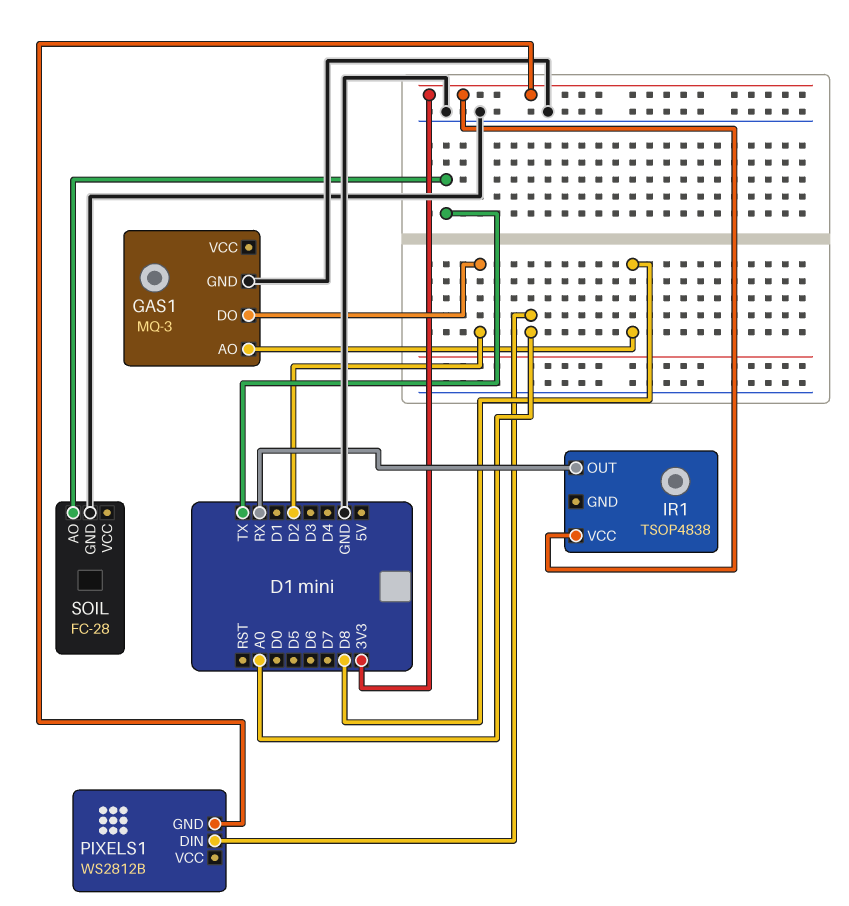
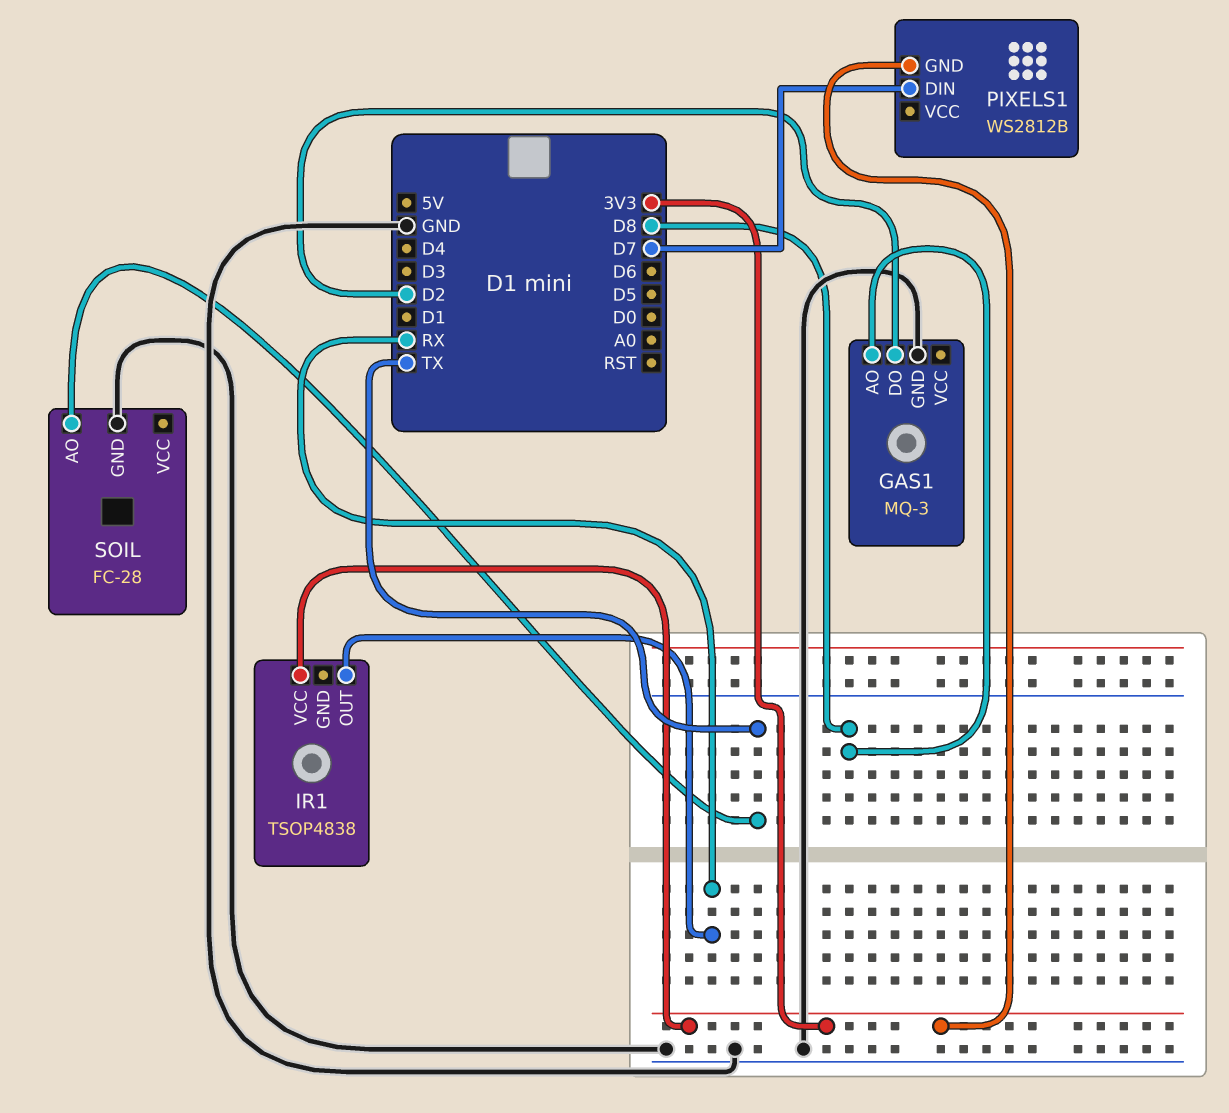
PIXELS1 pin DIN: A0 -> D7

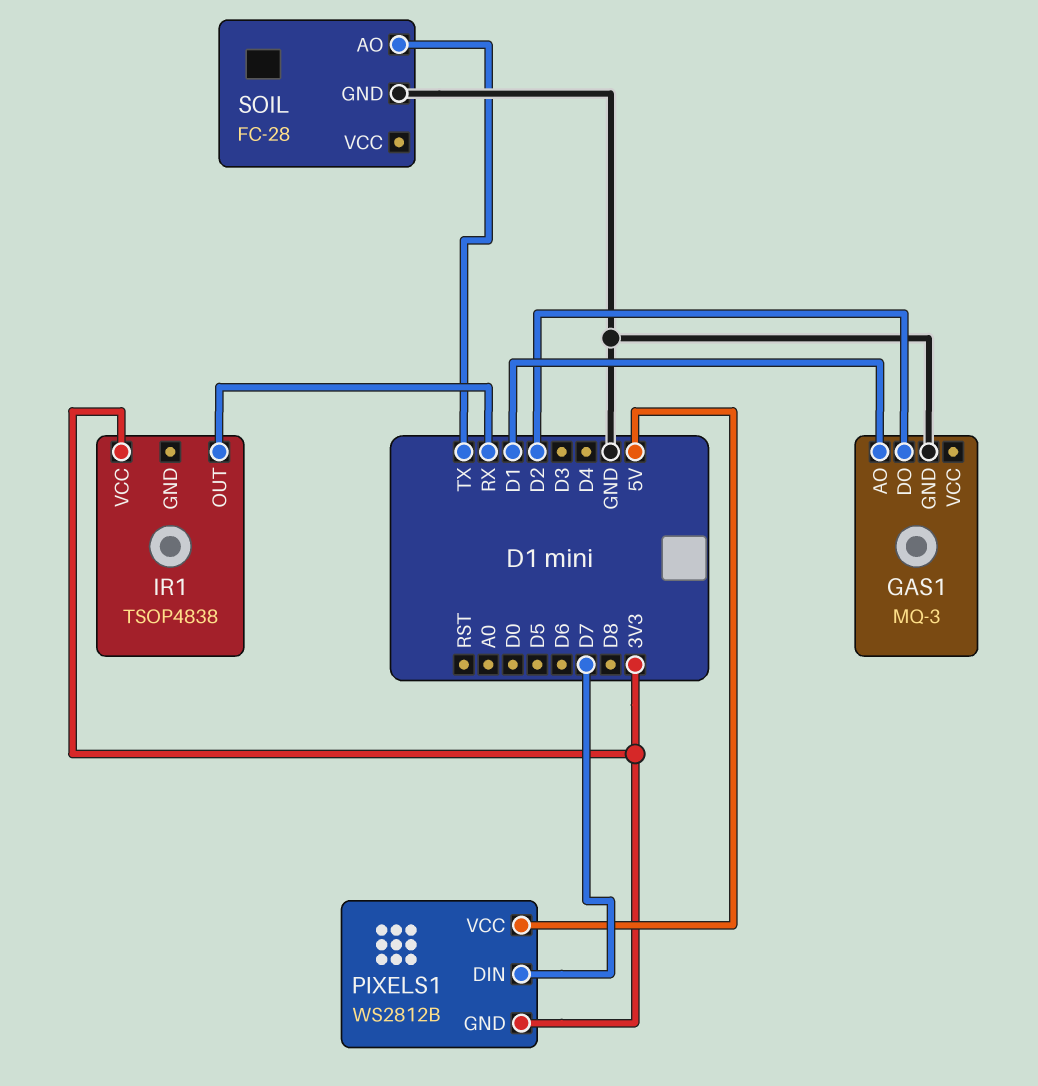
GAS1 pin AO: D8 -> D1
PIXELS1 pin VCC: none -> 5V

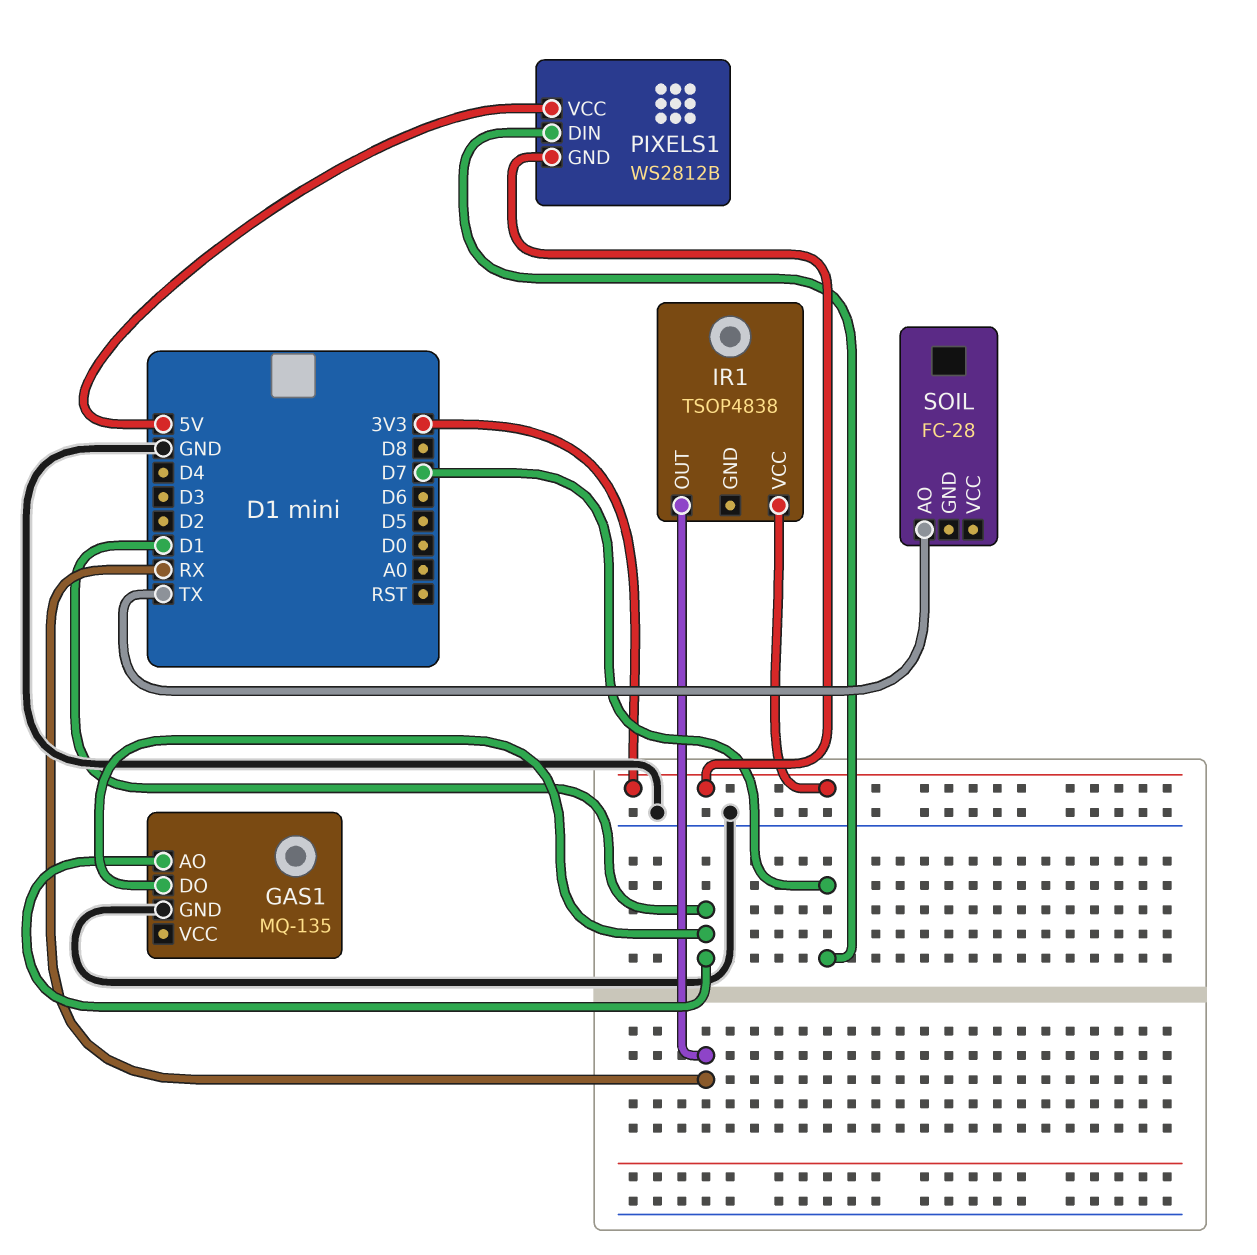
GAS1: MQ-3 -> MQ-135
GAS1 pin DO: D2 -> D1
SOIL pin GND: GND -> none

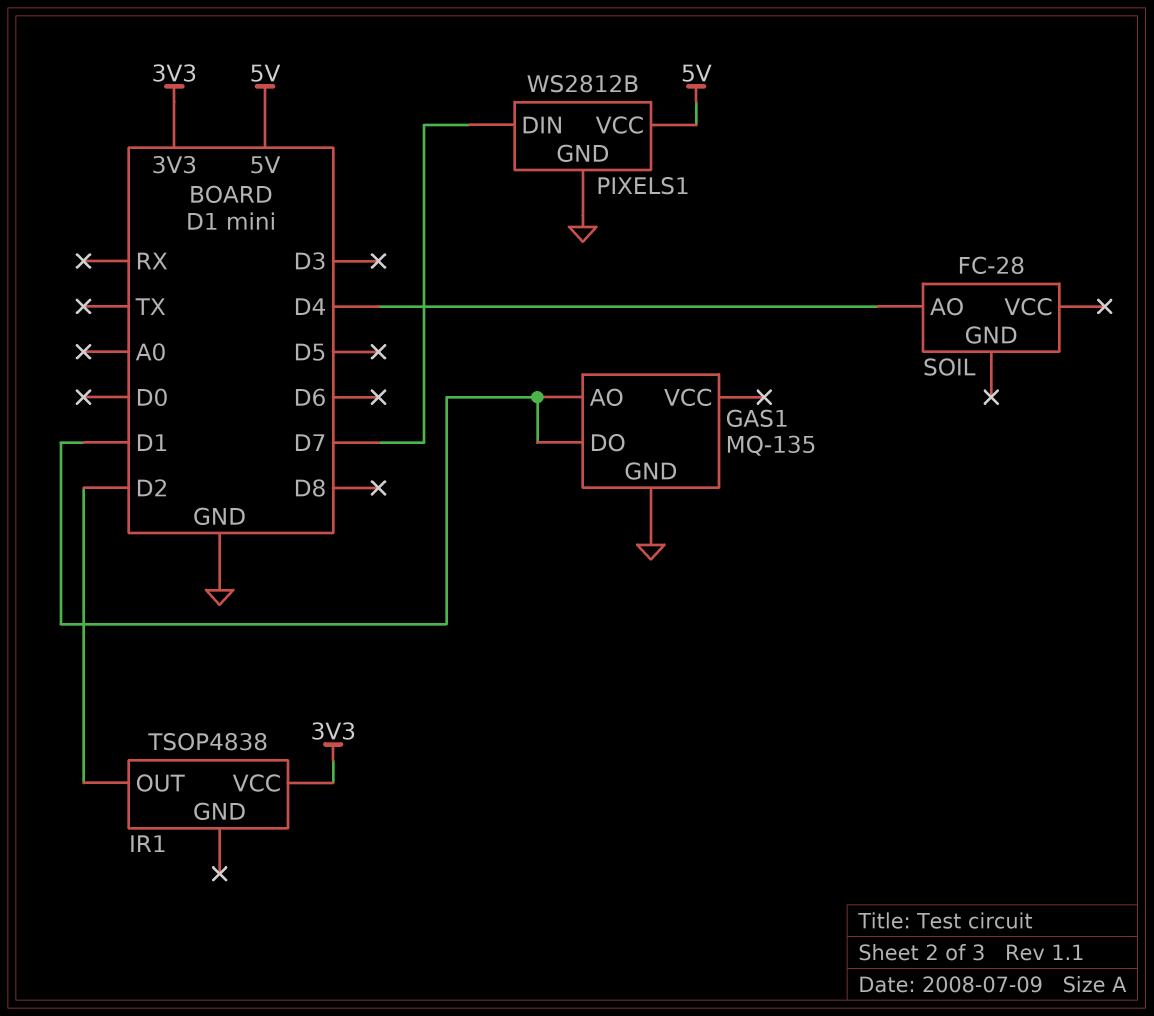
IR1 pin OUT: RX -> D2
PIXELS1 pin GND: 3V3 -> GND
SOIL pin AO: TX -> D4

